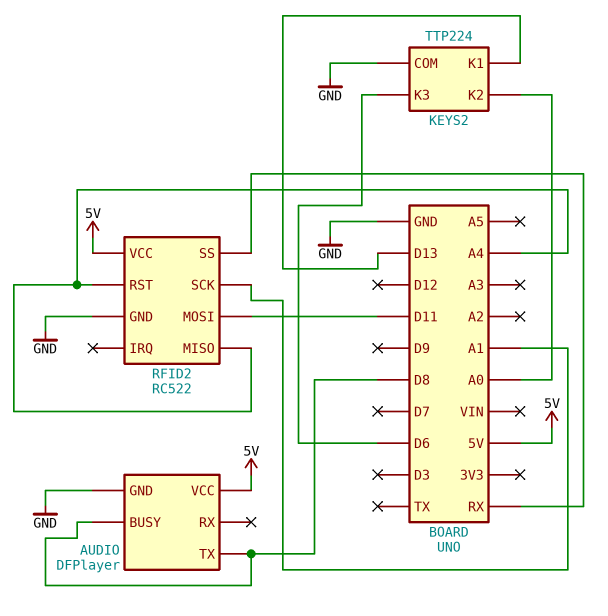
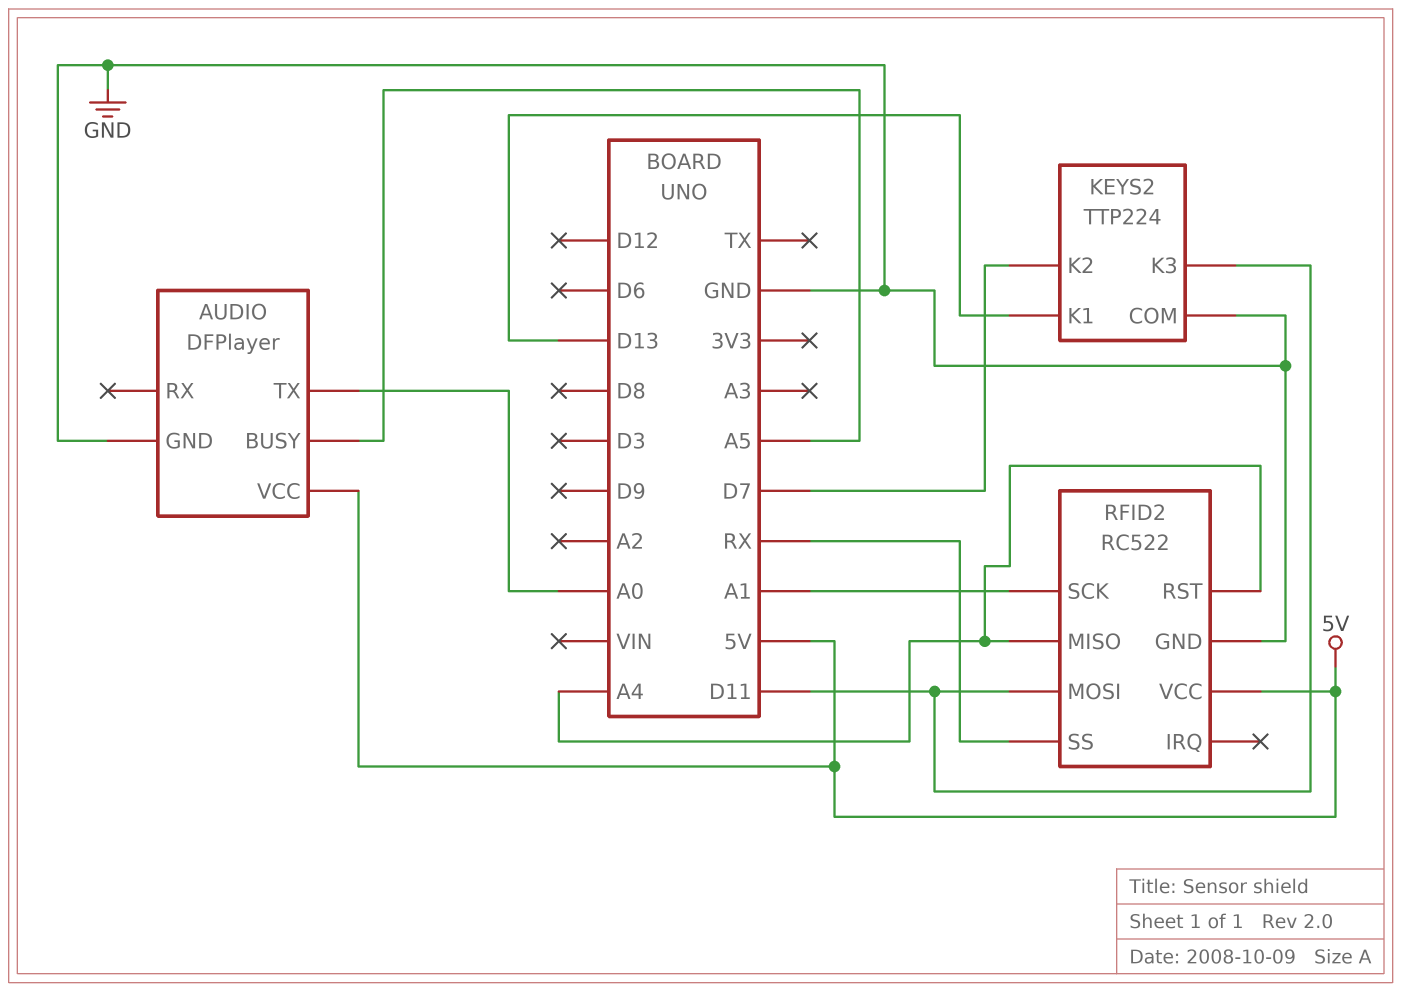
AUDIO pin BUSY: D8 -> A5
AUDIO pin TX: D8 -> A0
KEYS2 pin K2: A0 -> D7
KEYS2 pin K3: D6 -> D11

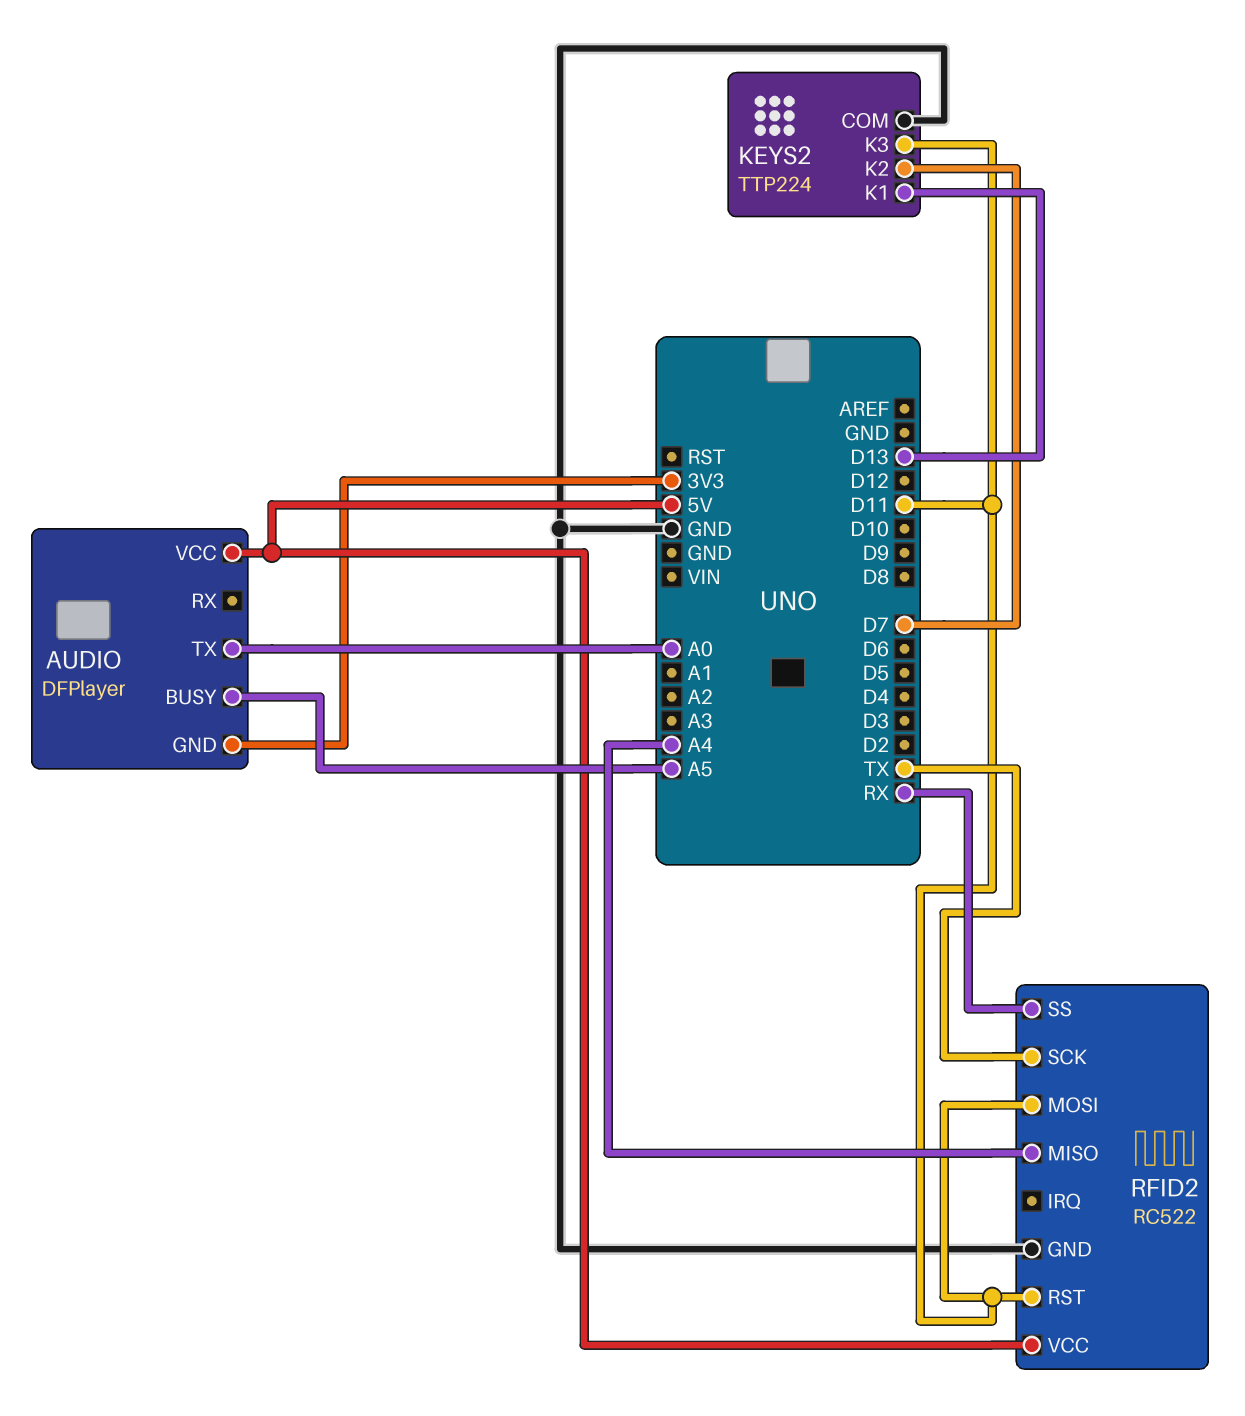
AUDIO pin GND: GND -> 3V3
RFID2 pin RST: A4 -> D11
RFID2 pin SCK: A1 -> TX

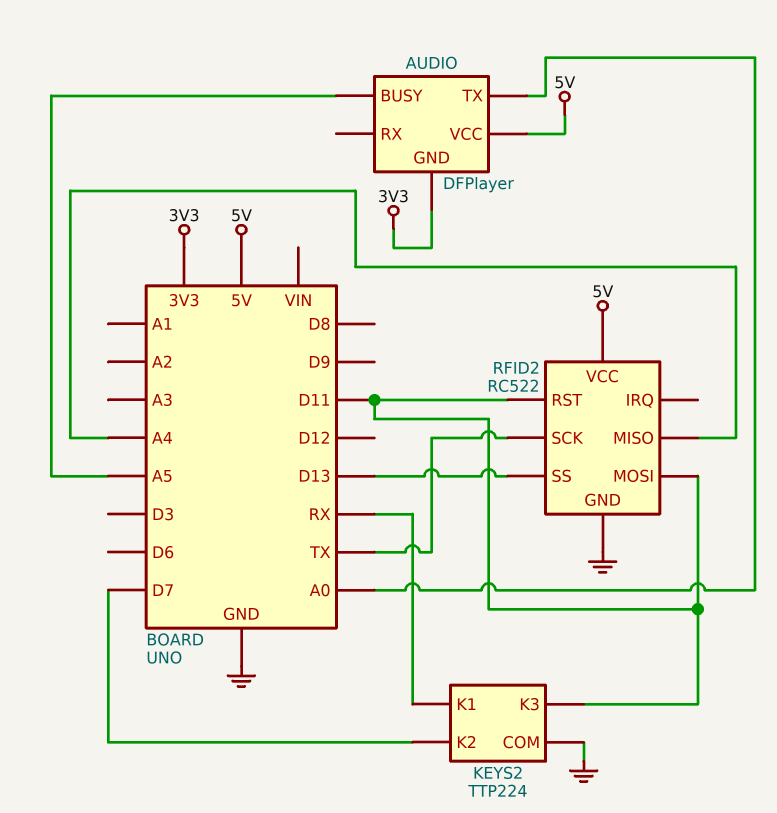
KEYS2 pin K1: D13 -> RX
RFID2 pin SS: RX -> D13

